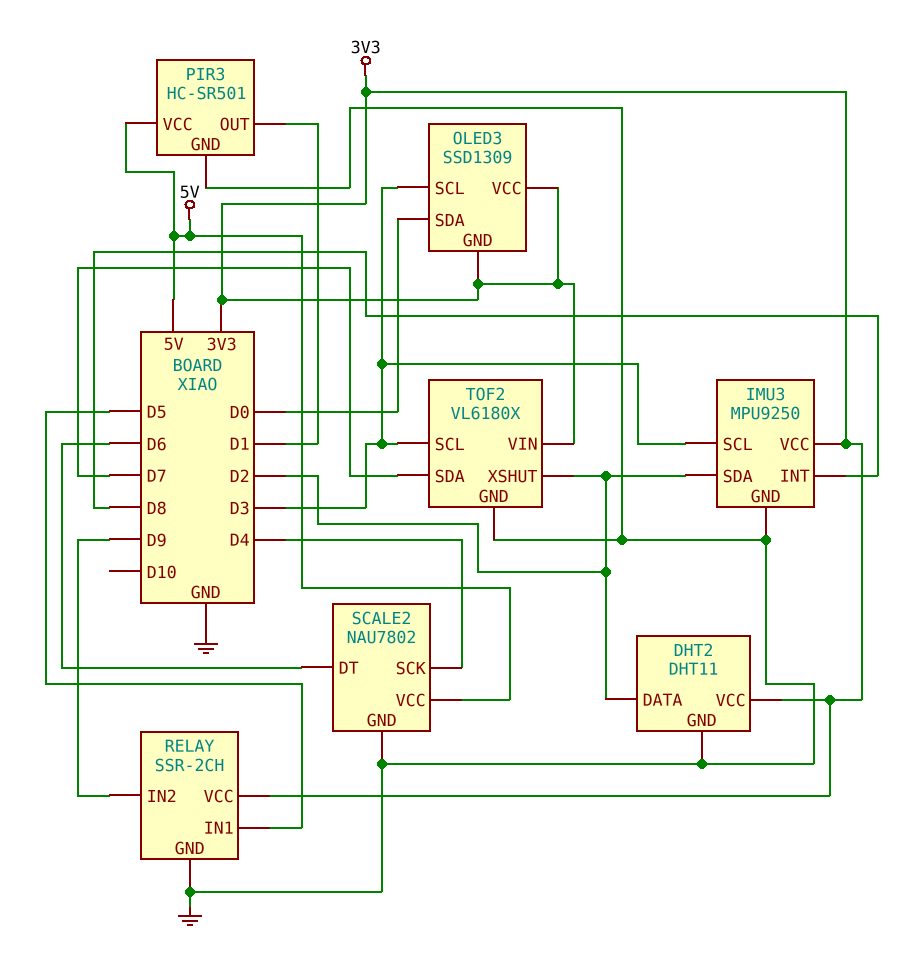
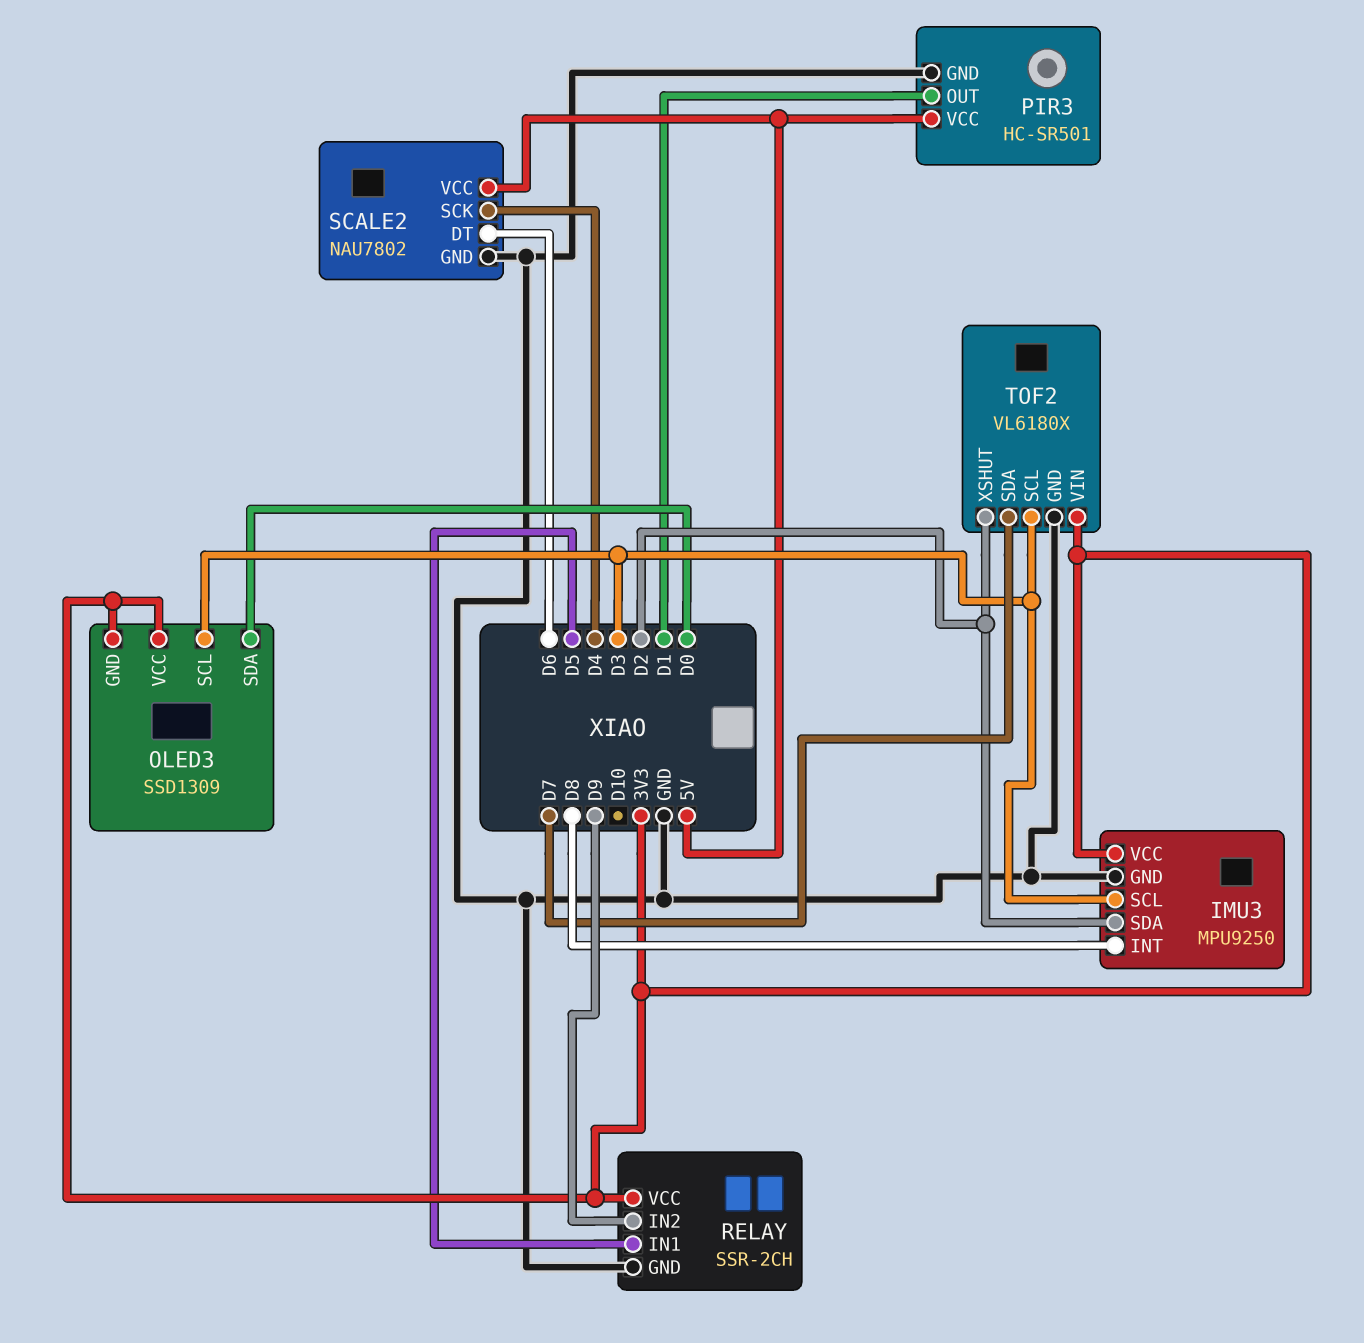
DHT2: DHT11 -> none
DHT2 pin DATA: D2 -> none
DHT2 pin GND: GND -> none
DHT2 pin VCC: 3V3 -> none

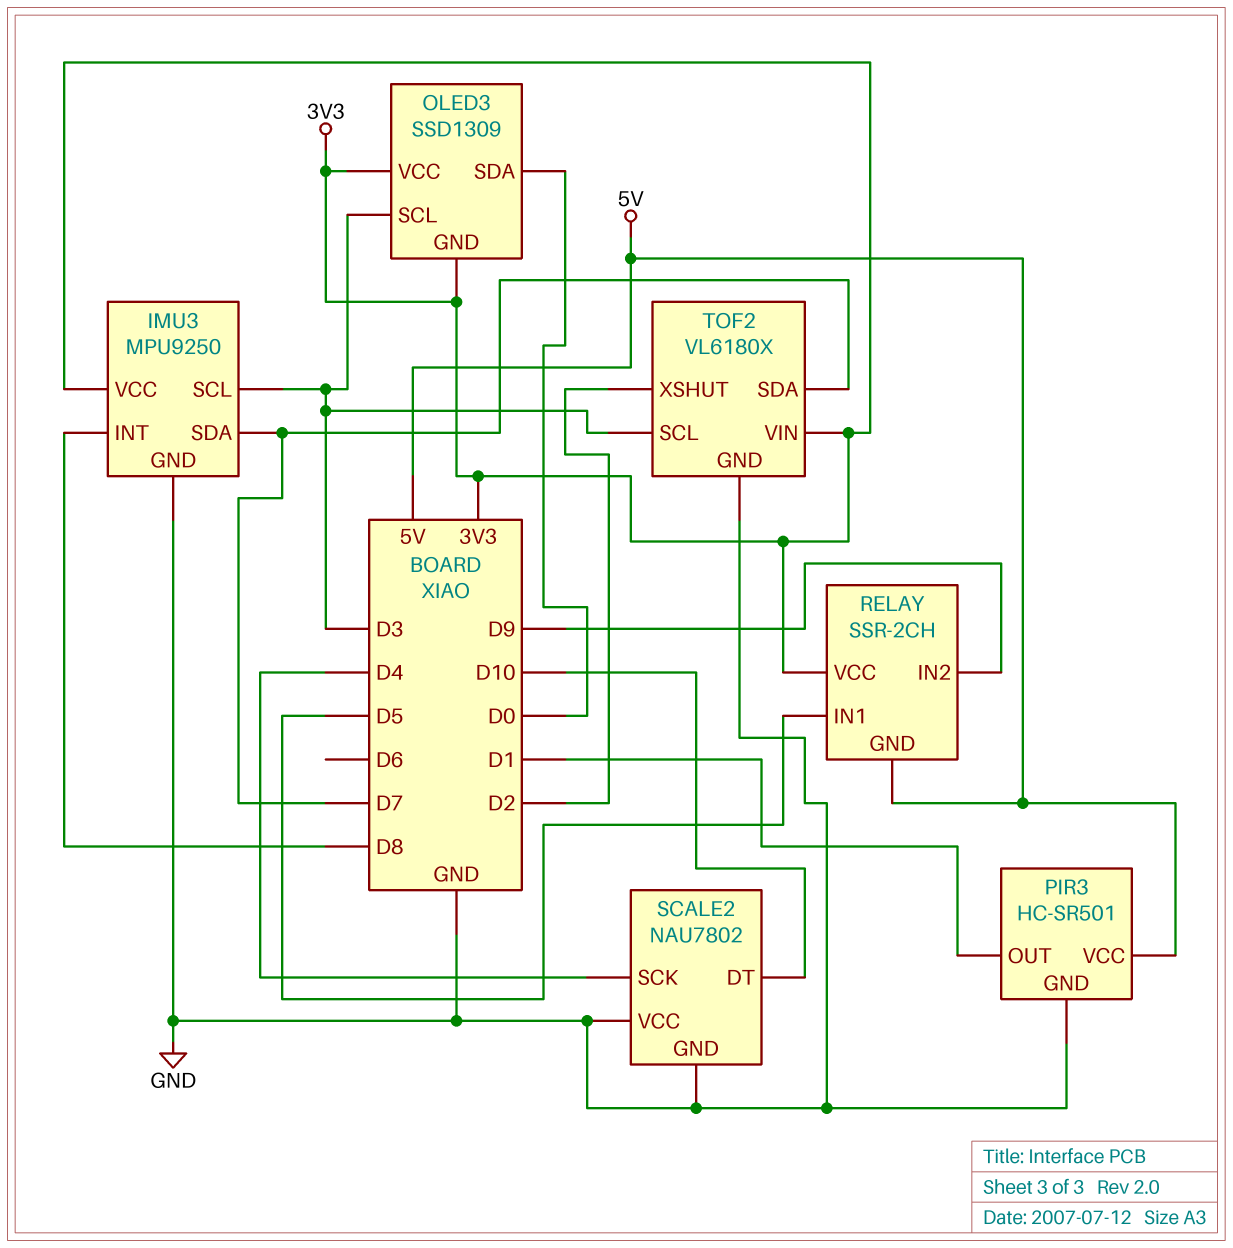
IMU3 pin SDA: D2 -> D7
RELAY pin GND: GND -> 5V
SCALE2 pin DT: D6 -> D10
SCALE2 pin VCC: 5V -> GND

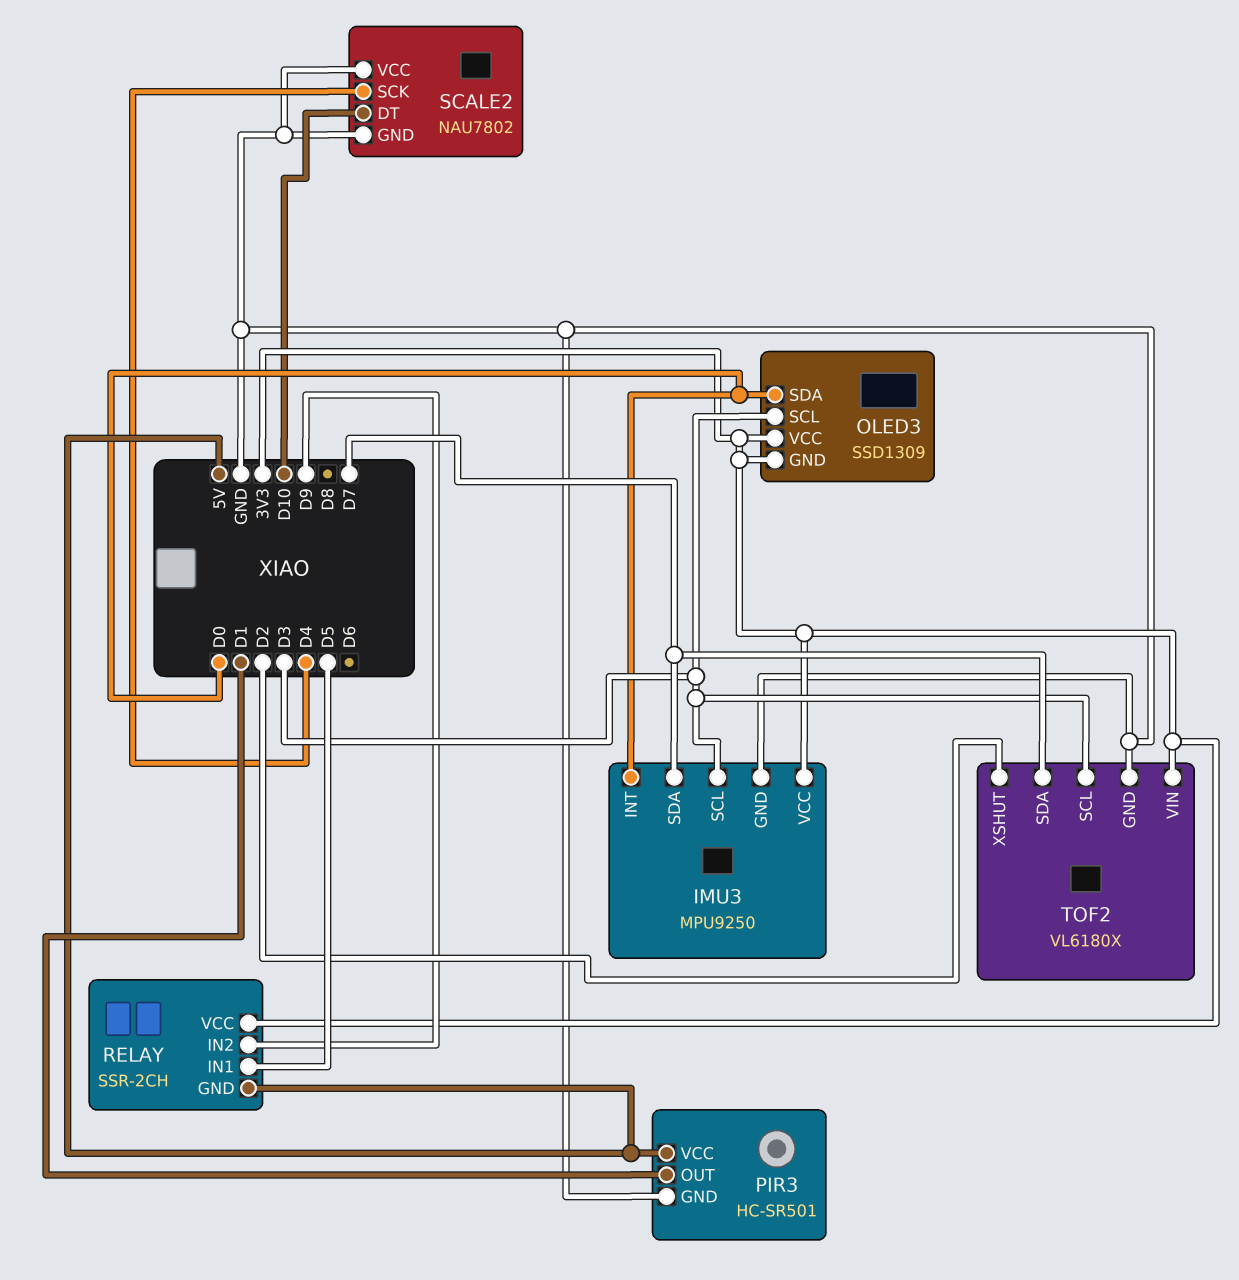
IMU3 pin INT: D8 -> D0

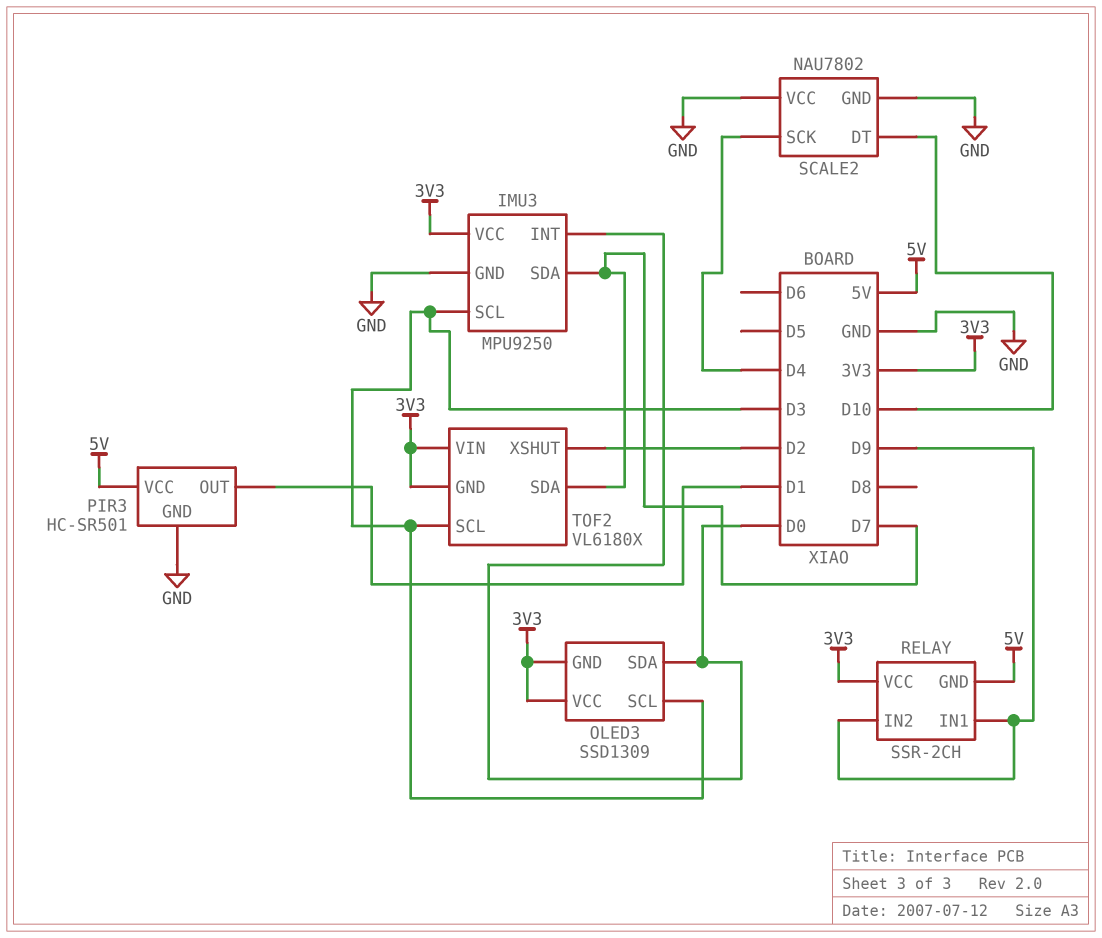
RELAY pin IN1: D5 -> D9
TOF2 pin GND: GND -> 3V3

